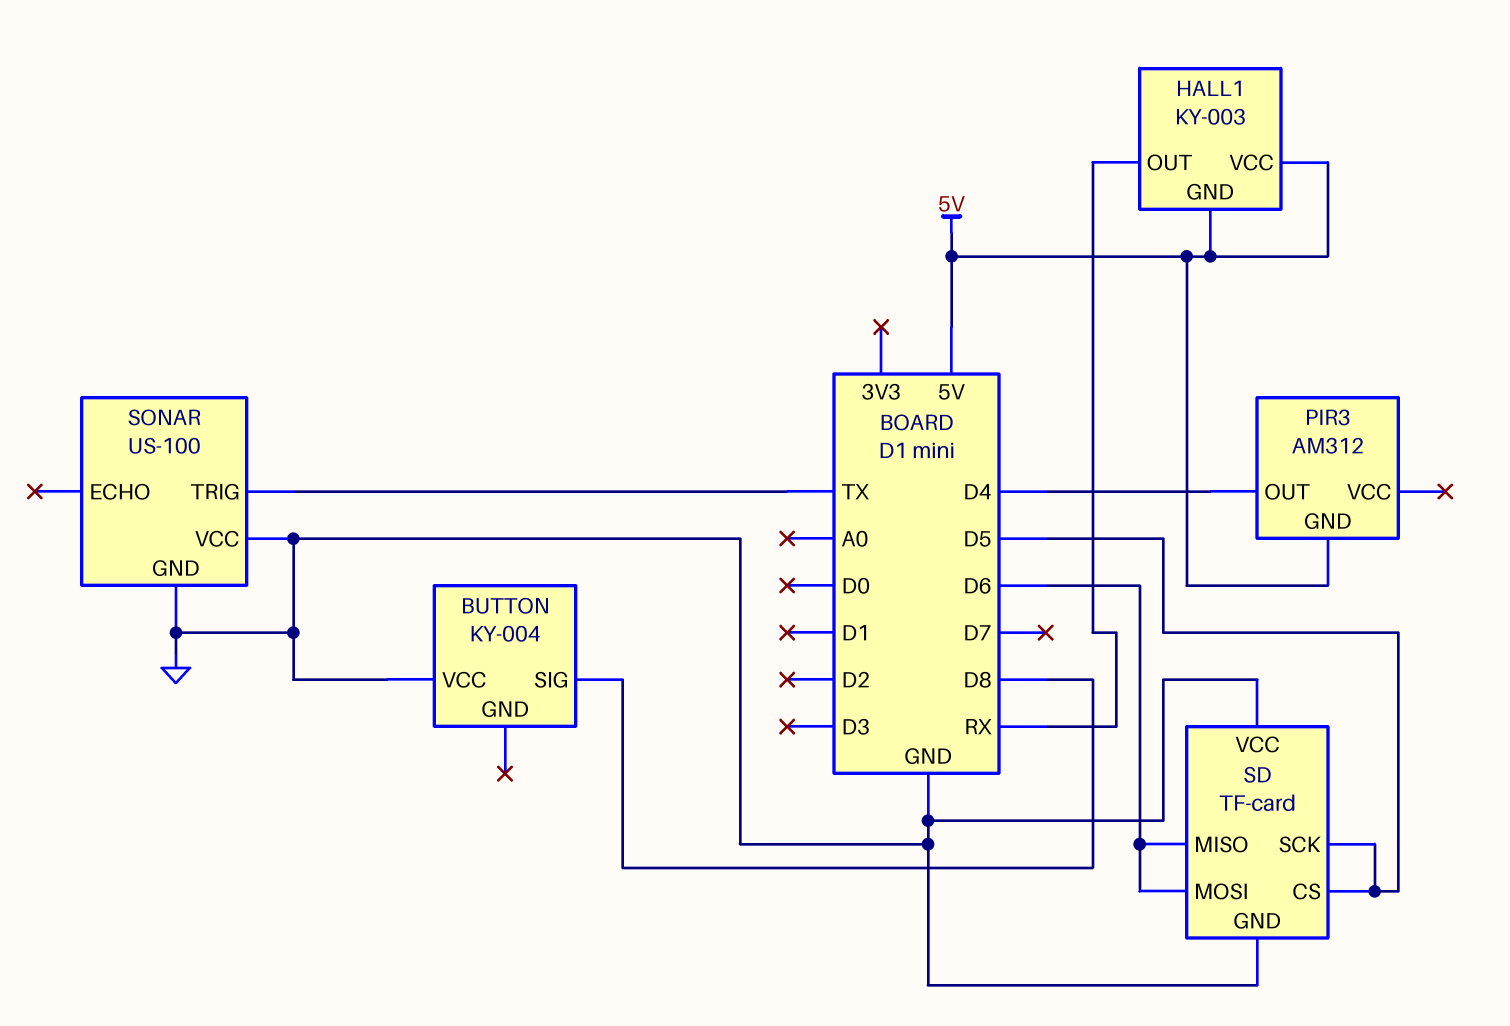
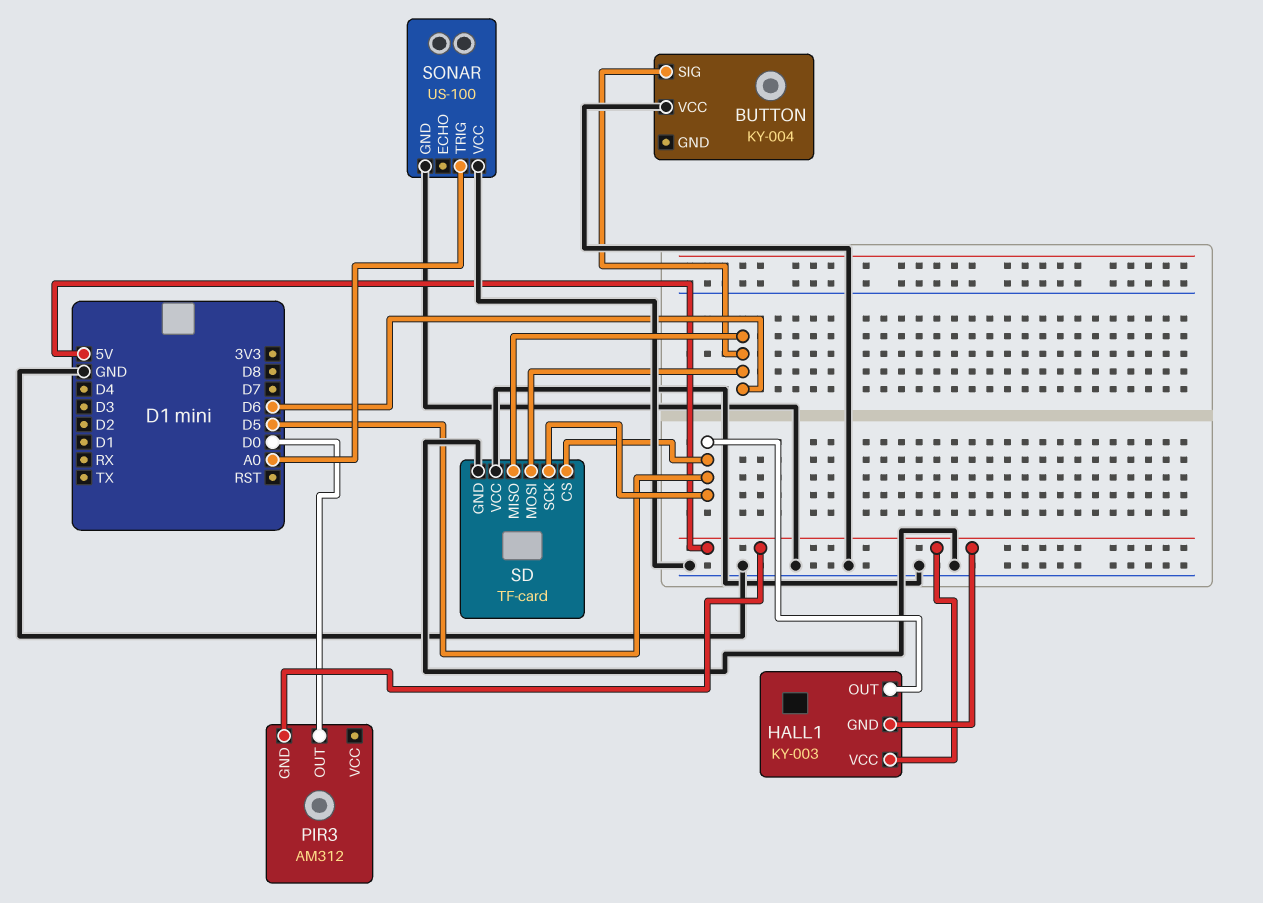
BUTTON pin SIG: D8 -> D6
HALL1 pin OUT: RX -> D5
PIR3 pin OUT: D4 -> D0
SONAR pin TRIG: TX -> A0

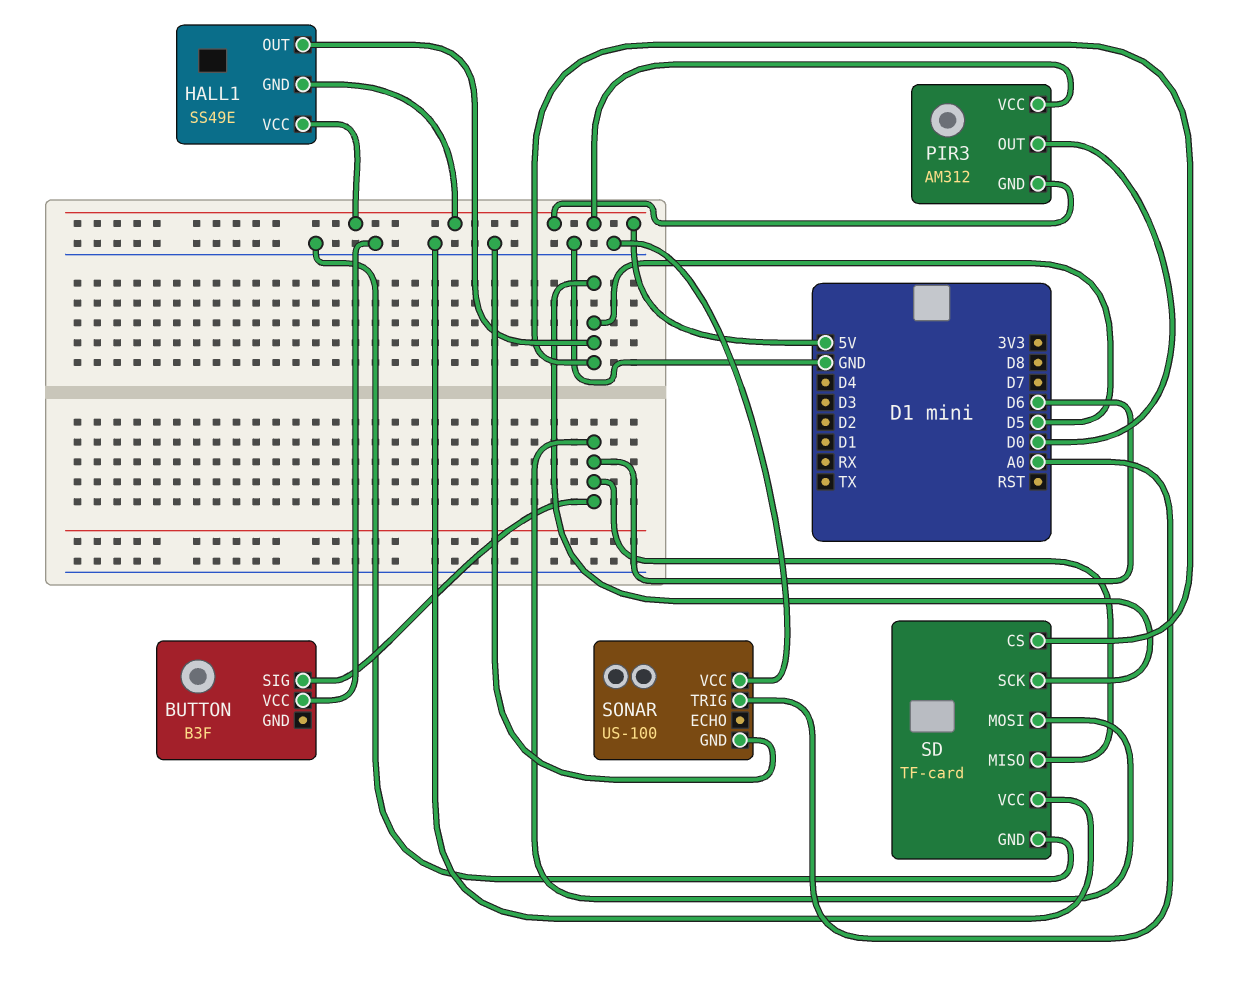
BUTTON: KY-004 -> B3F
HALL1: KY-003 -> SS49E
PIR3 pin VCC: none -> 5V

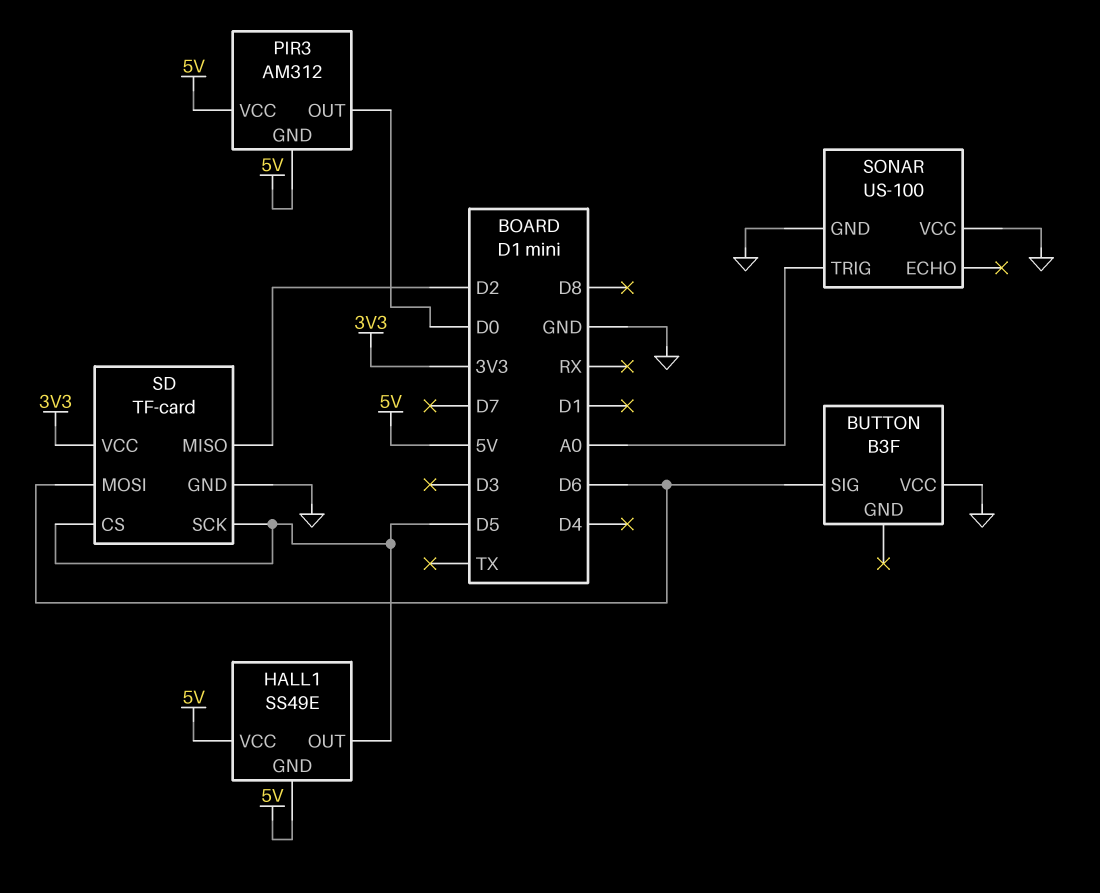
SD pin MISO: D6 -> D2
SD pin VCC: GND -> 3V3

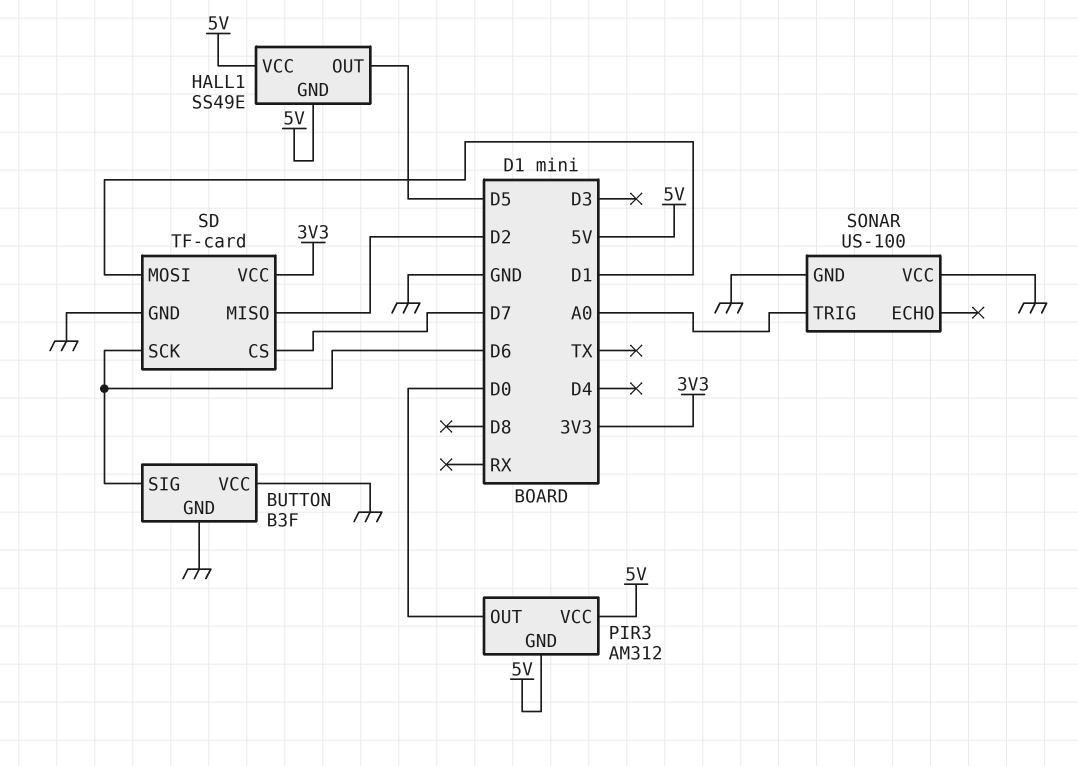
BUTTON pin GND: none -> GND
SD pin CS: D5 -> D7
SD pin MOSI: D6 -> D1
SD pin SCK: D5 -> D6

